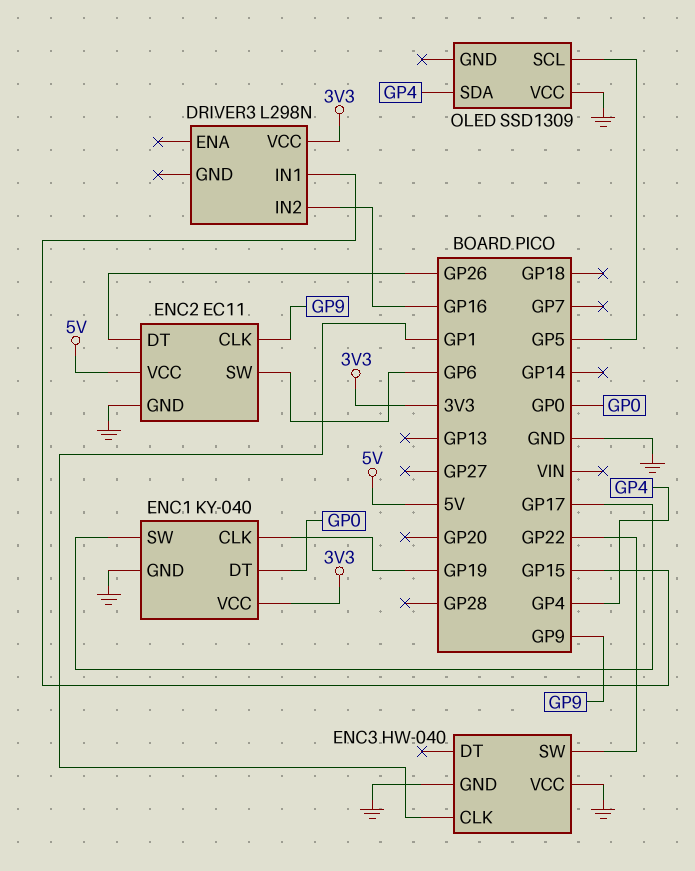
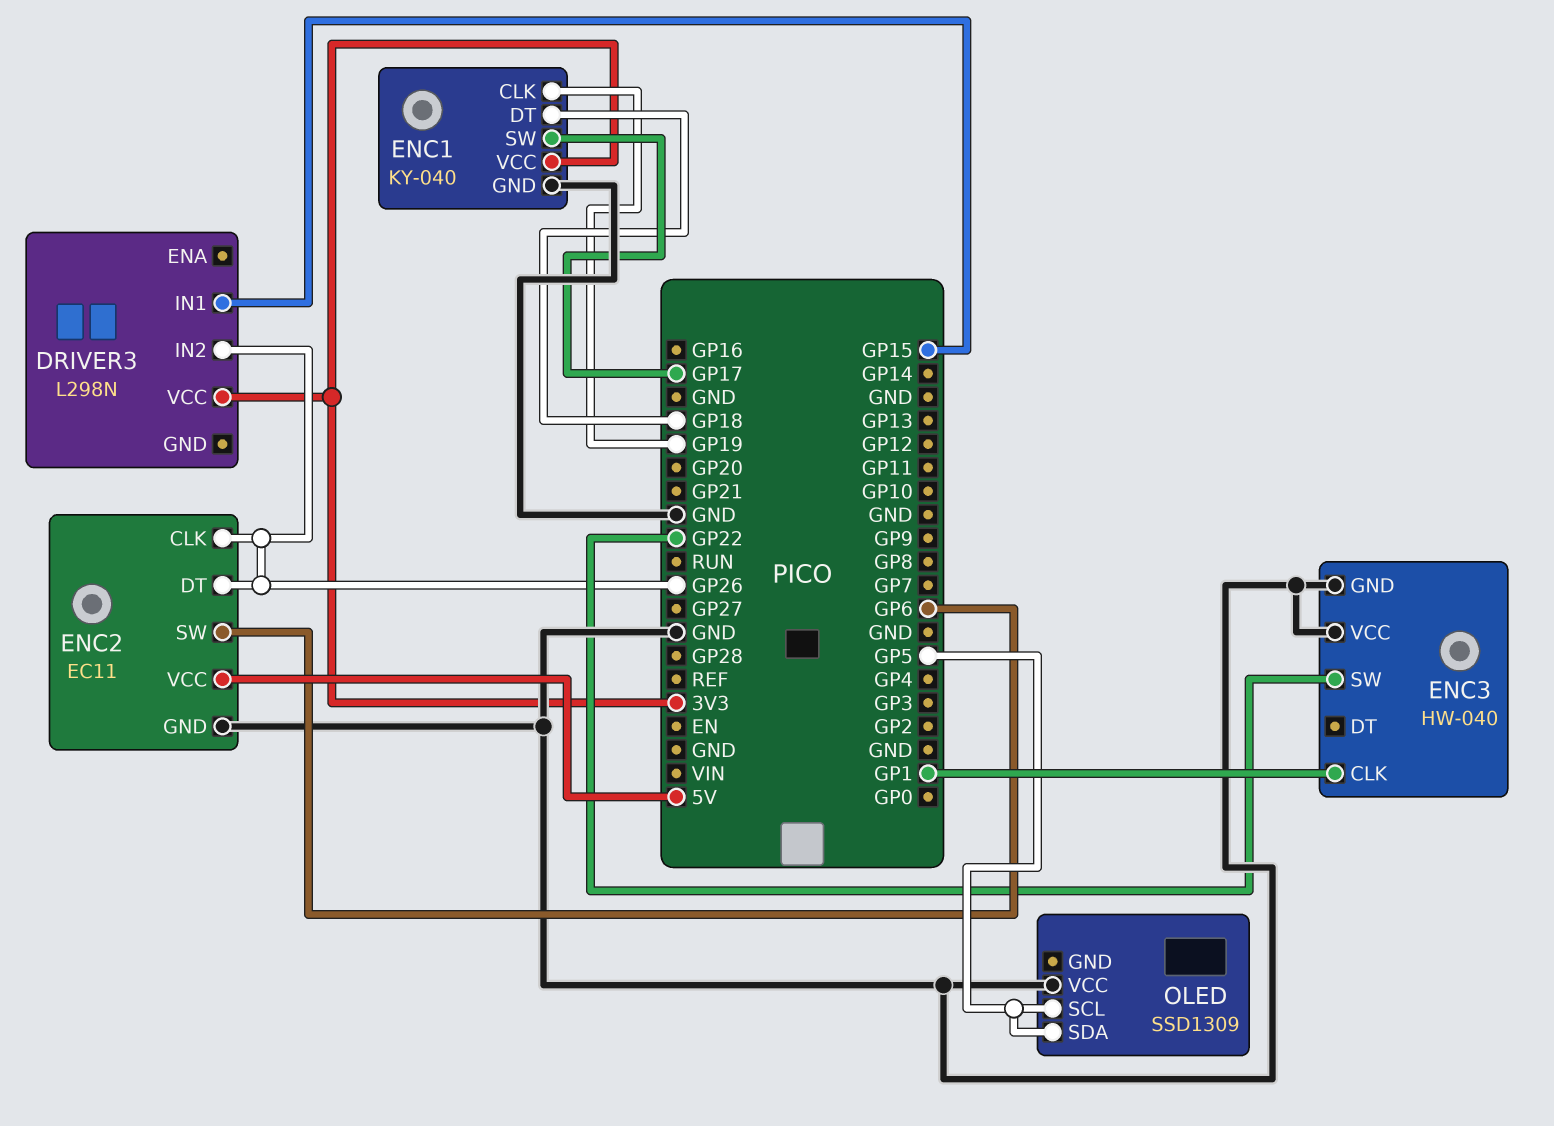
DRIVER3 pin IN2: GP16 -> GP26
ENC1 pin DT: GP0 -> GP18
ENC2 pin CLK: GP9 -> GP26
OLED pin SDA: GP4 -> GP5

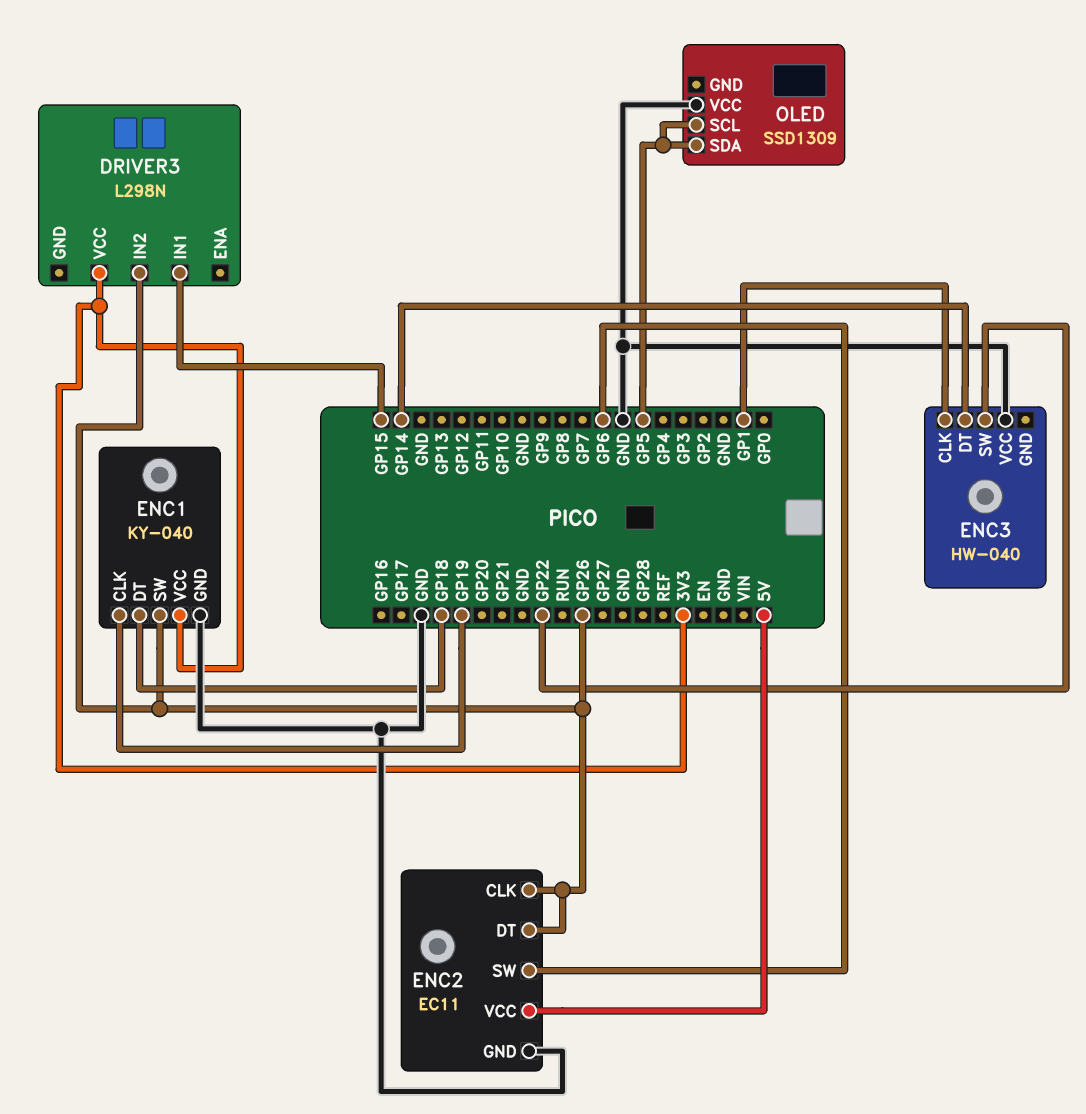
ENC1 pin SW: GP17 -> GP26
ENC3 pin DT: none -> GP14
ENC3 pin GND: GND -> none

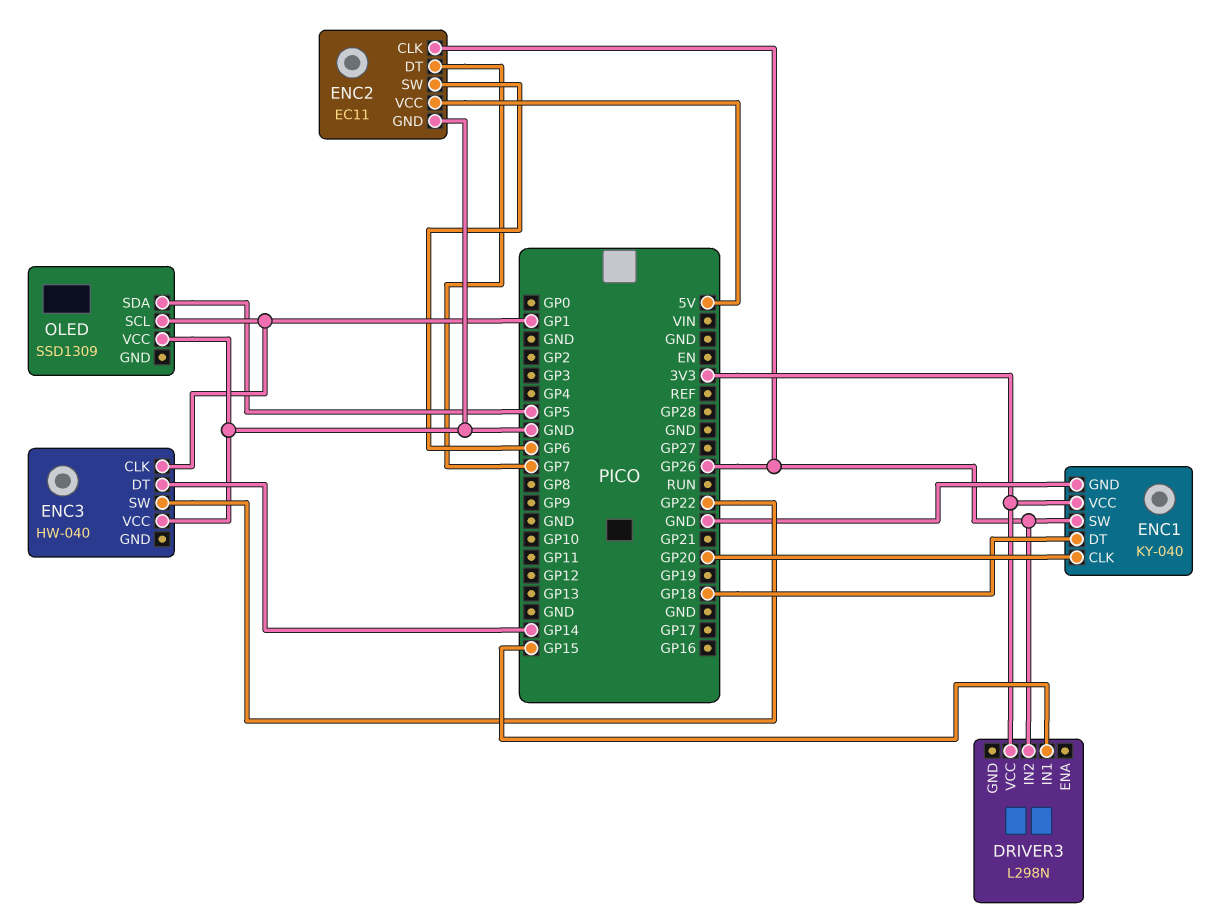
ENC1 pin CLK: GP19 -> GP20
ENC2 pin DT: GP26 -> GP7
OLED pin SCL: GP5 -> GP1

